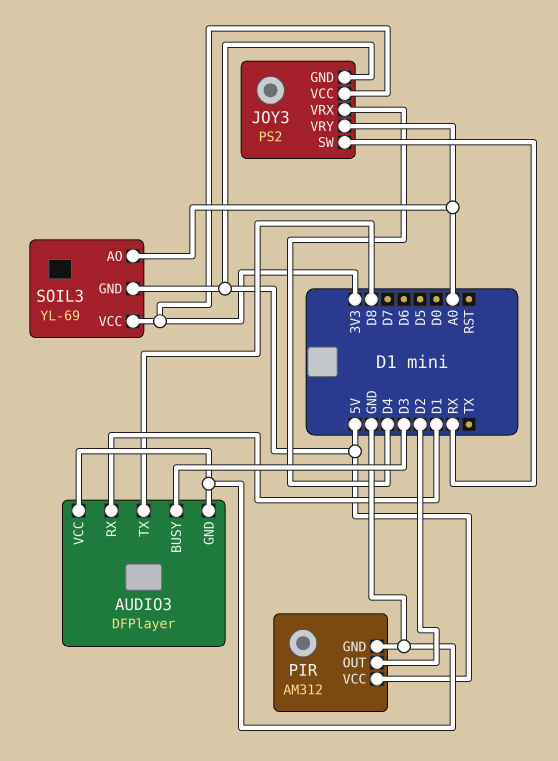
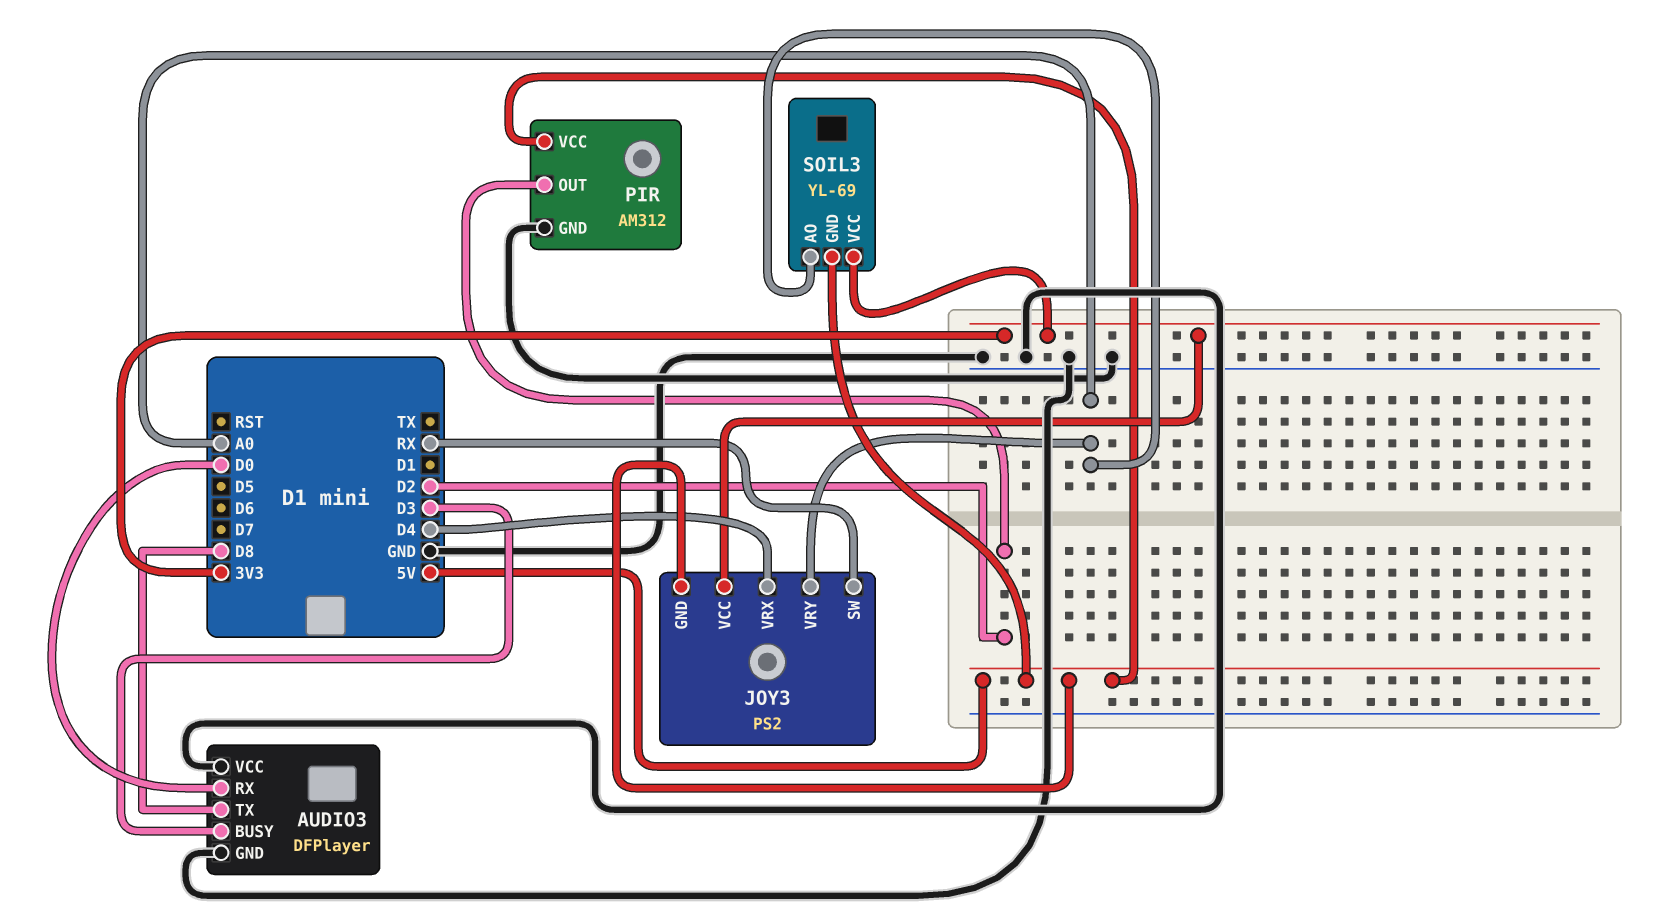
AUDIO3 pin RX: D1 -> D0

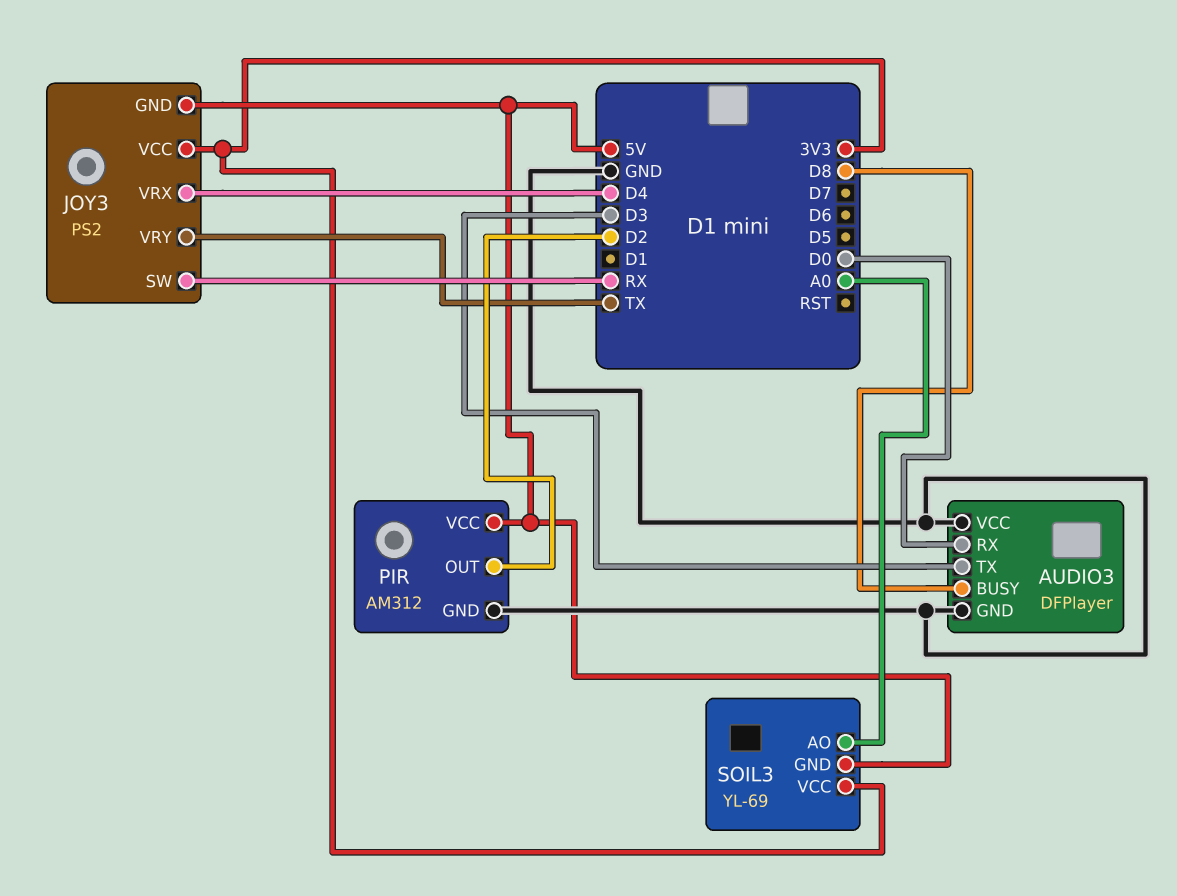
AUDIO3 pin BUSY: D3 -> D8
AUDIO3 pin TX: D8 -> D3
JOY3 pin VRY: A0 -> TX

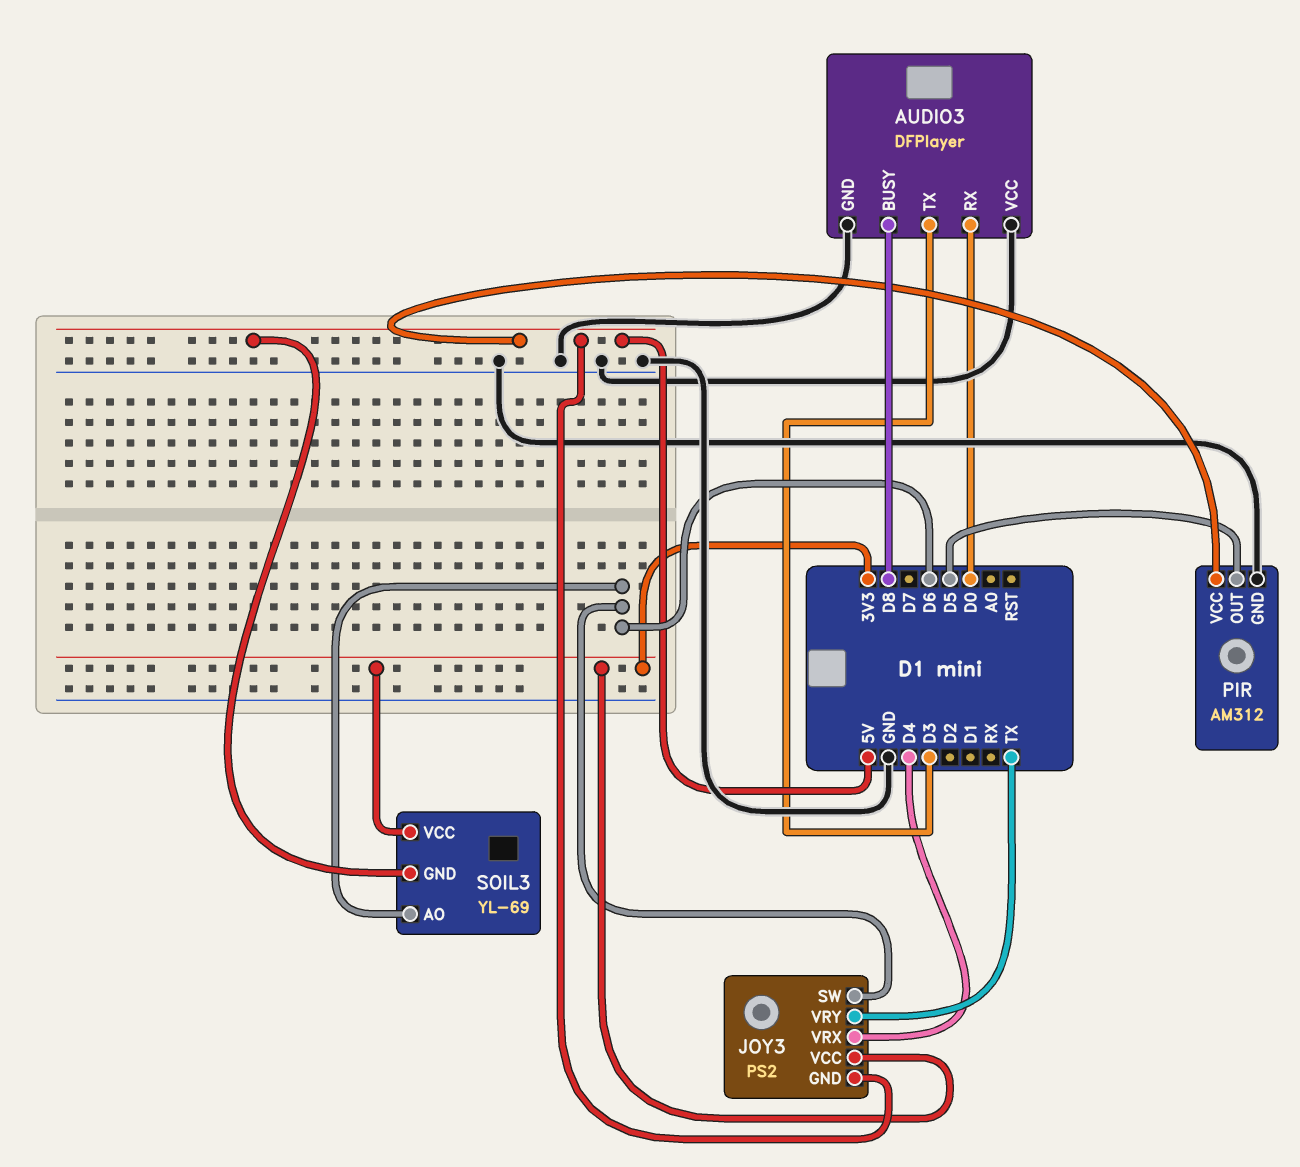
JOY3 pin SW: RX -> D6
PIR pin OUT: D2 -> D5
SOIL3 pin AO: A0 -> D6

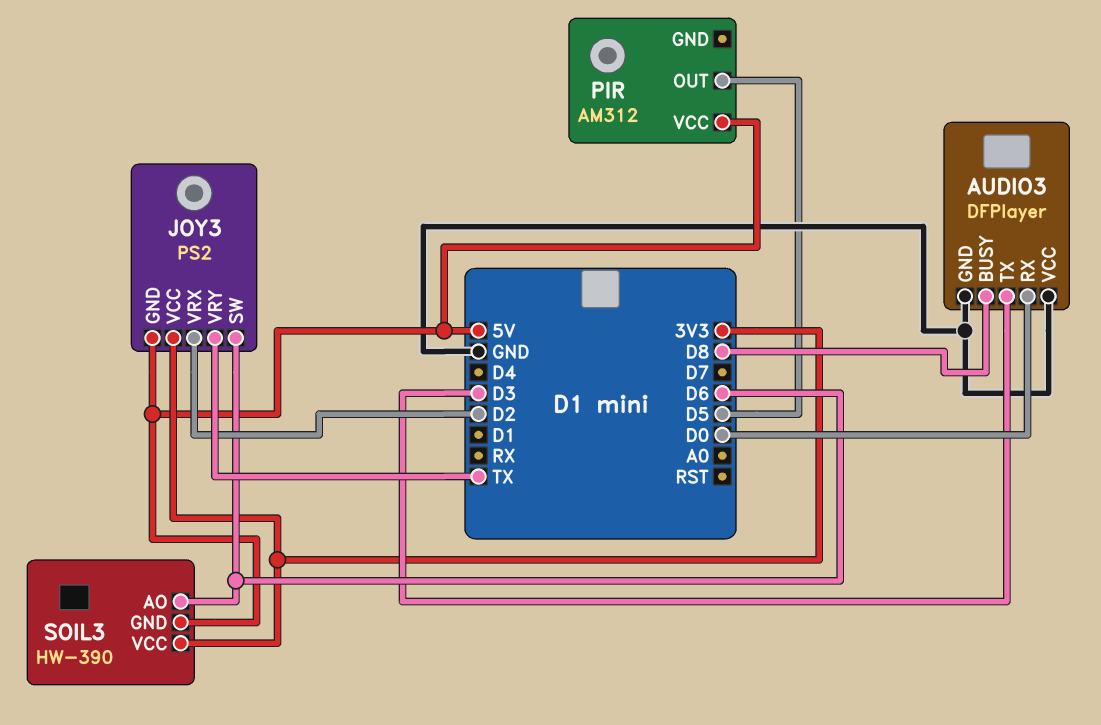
JOY3 pin VRX: D4 -> D2
PIR pin GND: GND -> none
SOIL3: YL-69 -> HW-390

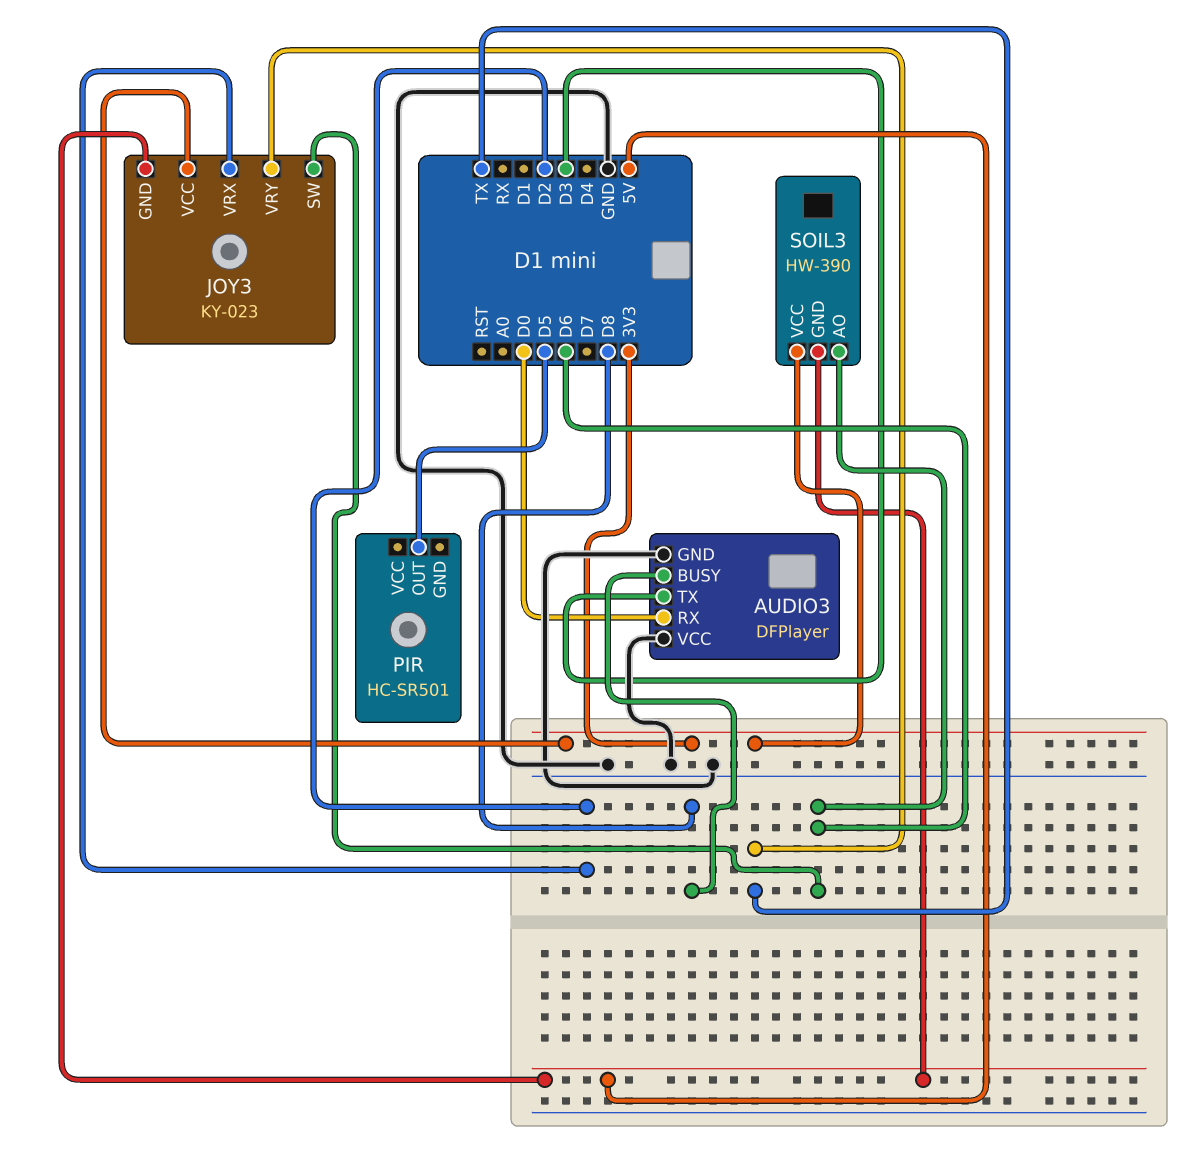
JOY3: PS2 -> KY-023
PIR: AM312 -> HC-SR501
PIR pin VCC: 5V -> none

